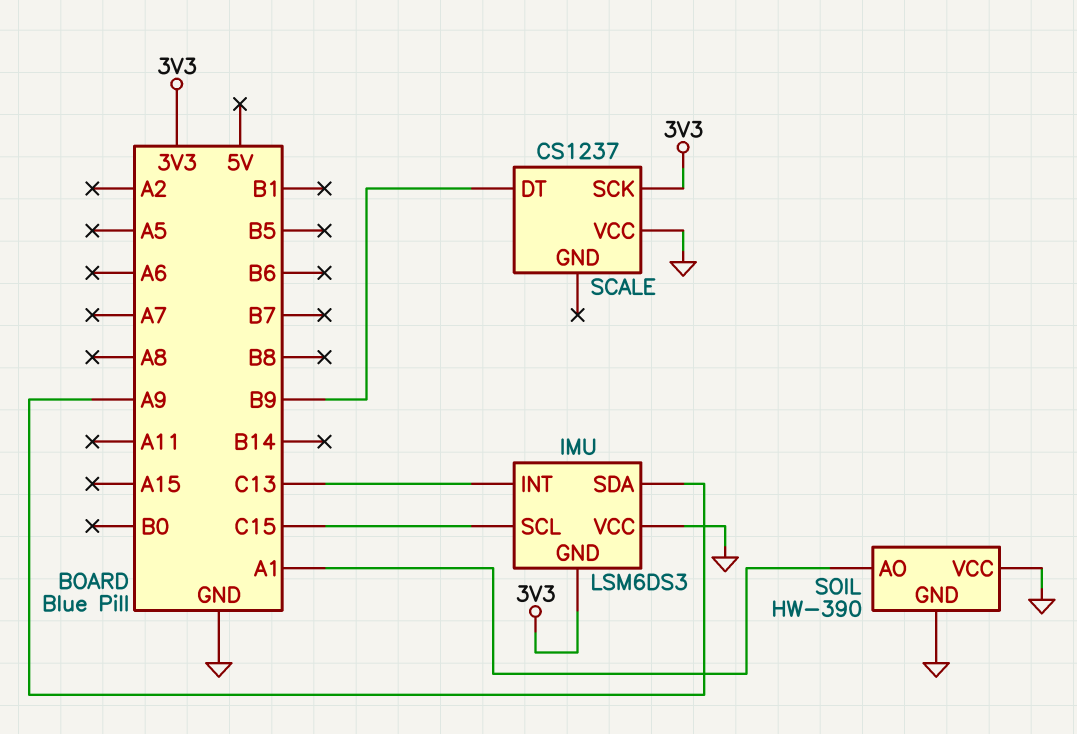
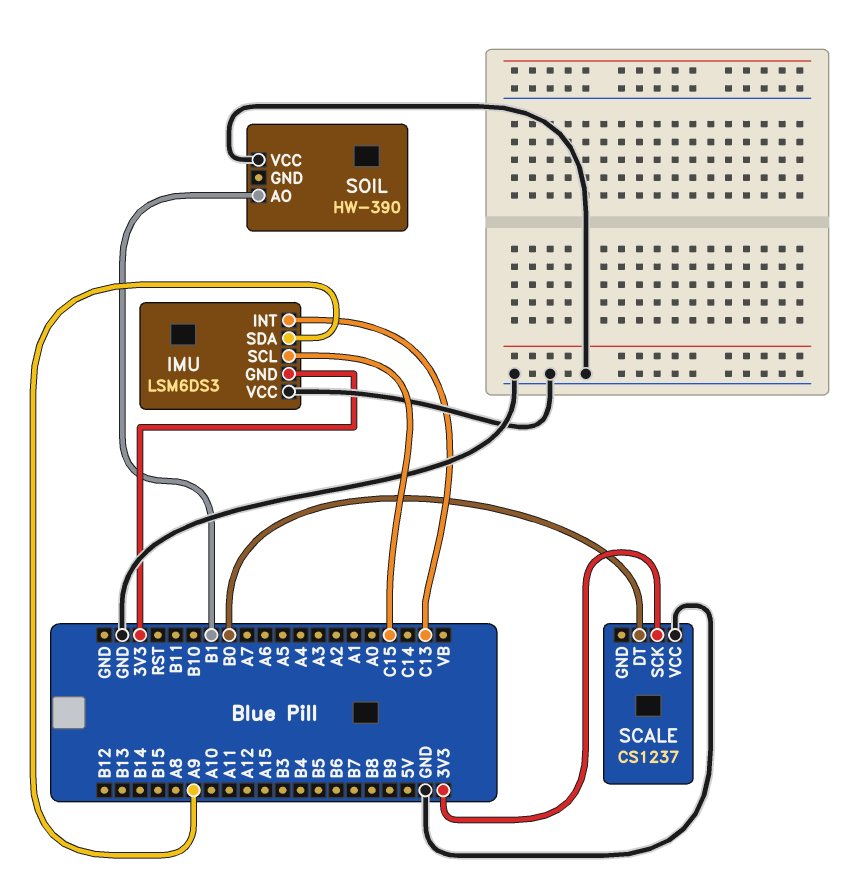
SCALE pin DT: B9 -> B0
SOIL pin AO: A1 -> B1
SOIL pin GND: GND -> none

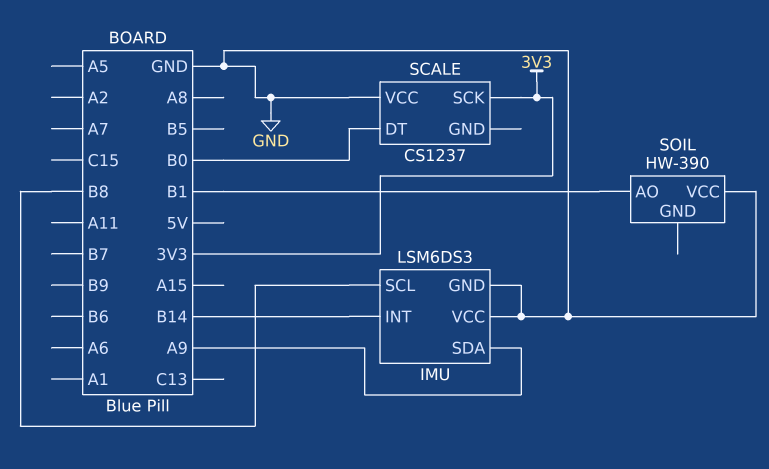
IMU pin GND: 3V3 -> GND
IMU pin INT: C13 -> B14
IMU pin SCL: C15 -> B8

